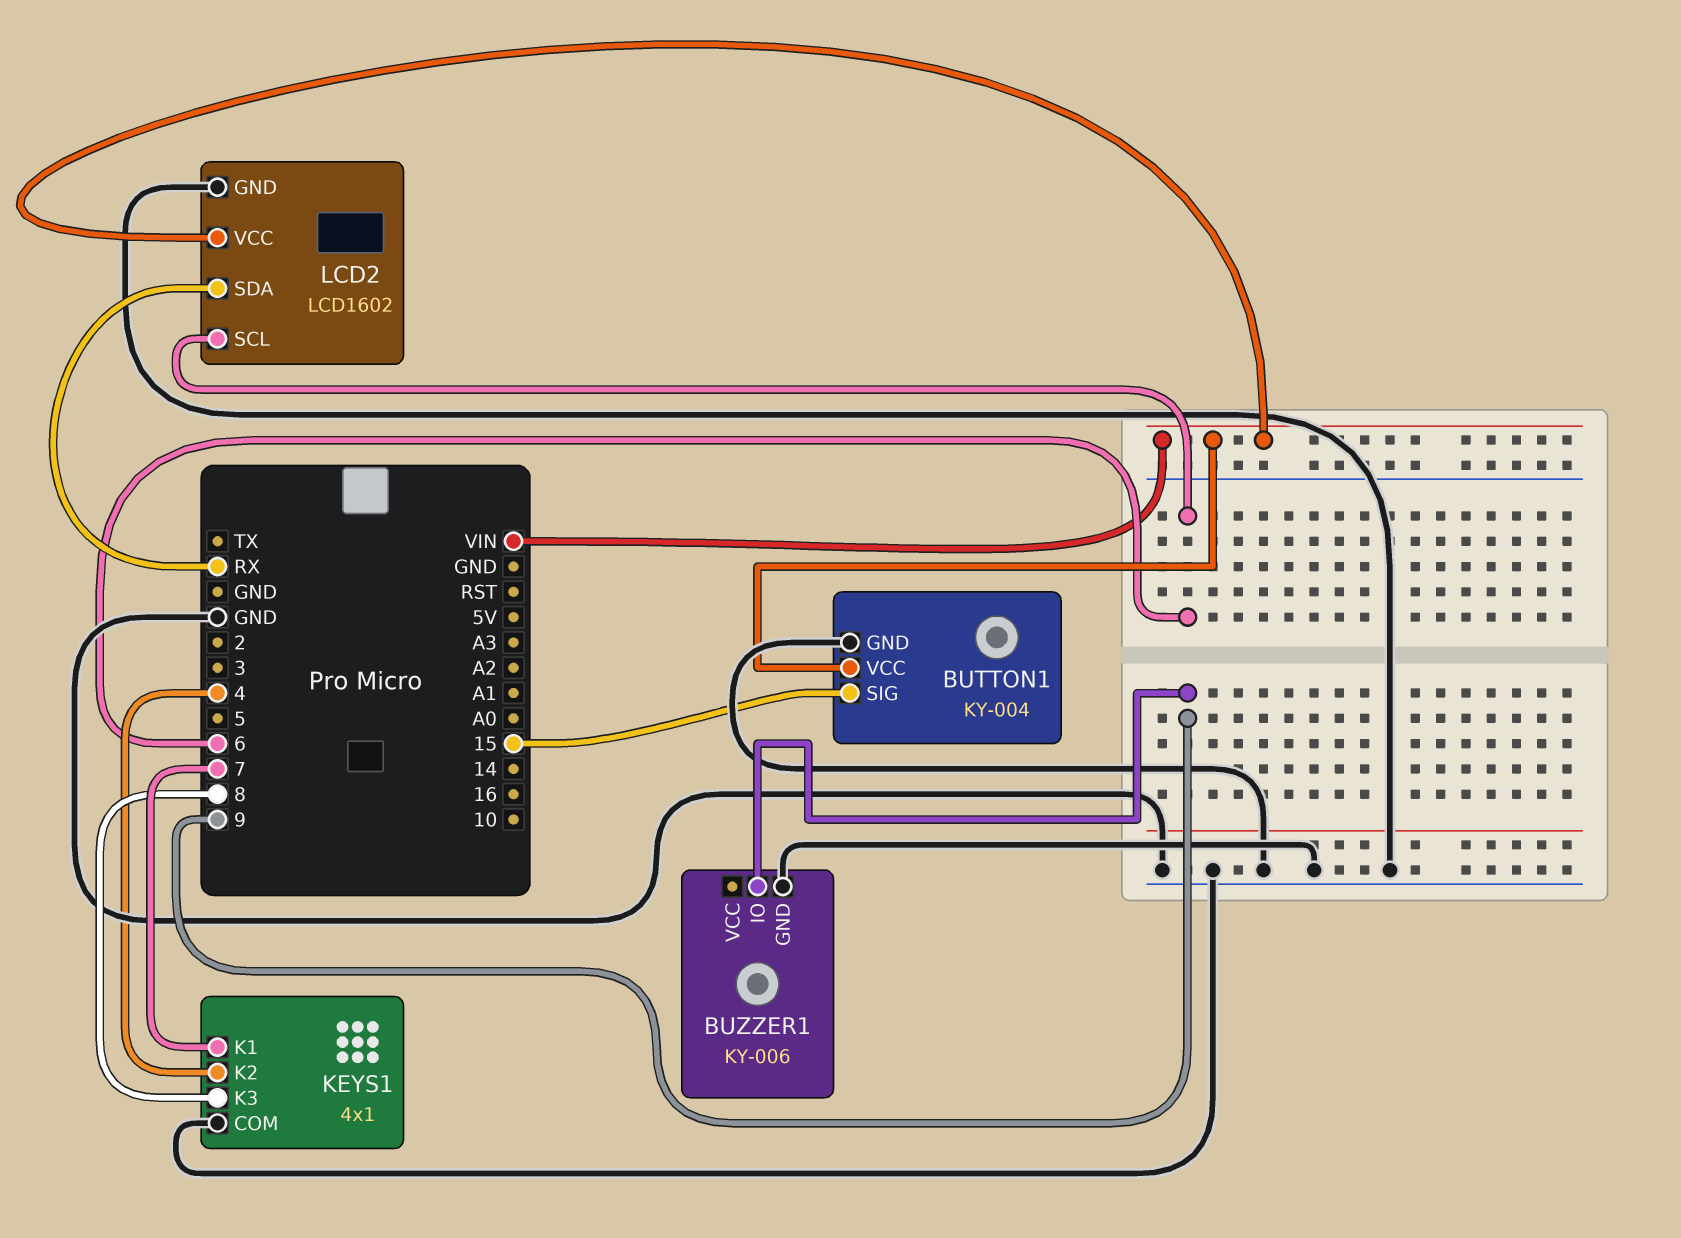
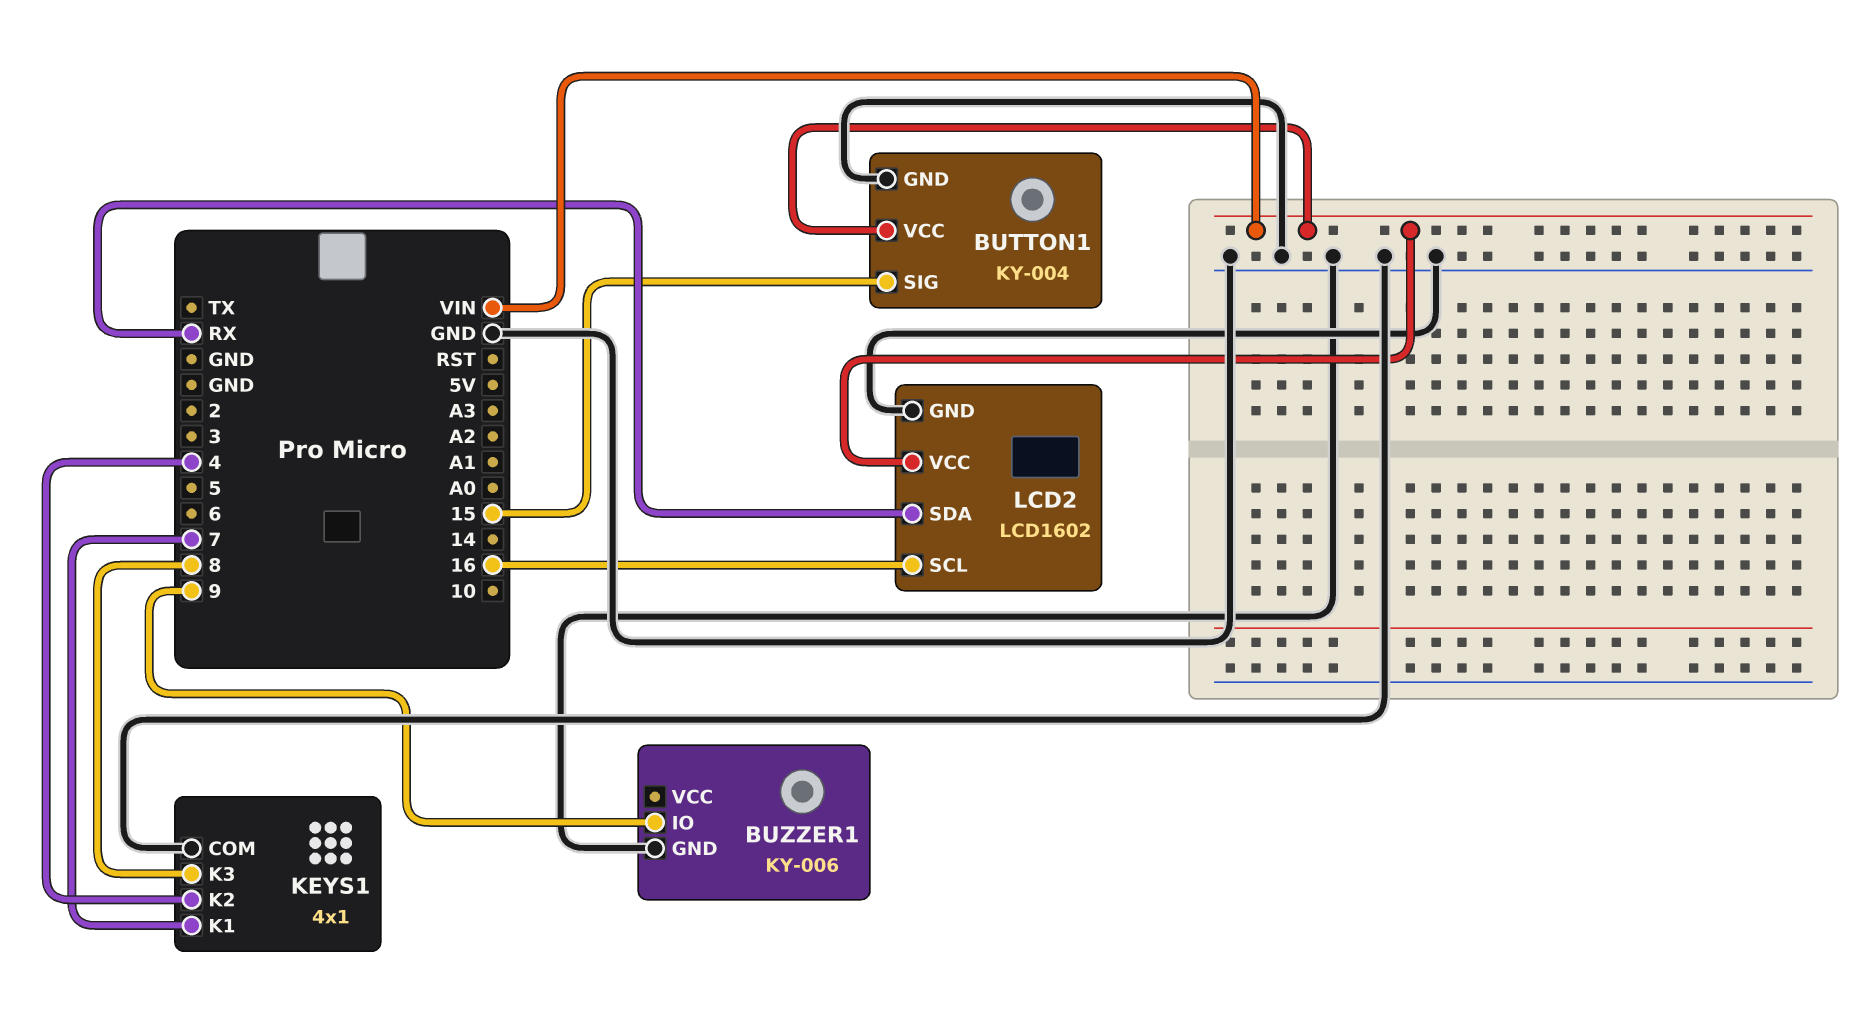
LCD2 pin SCL: 6 -> 16

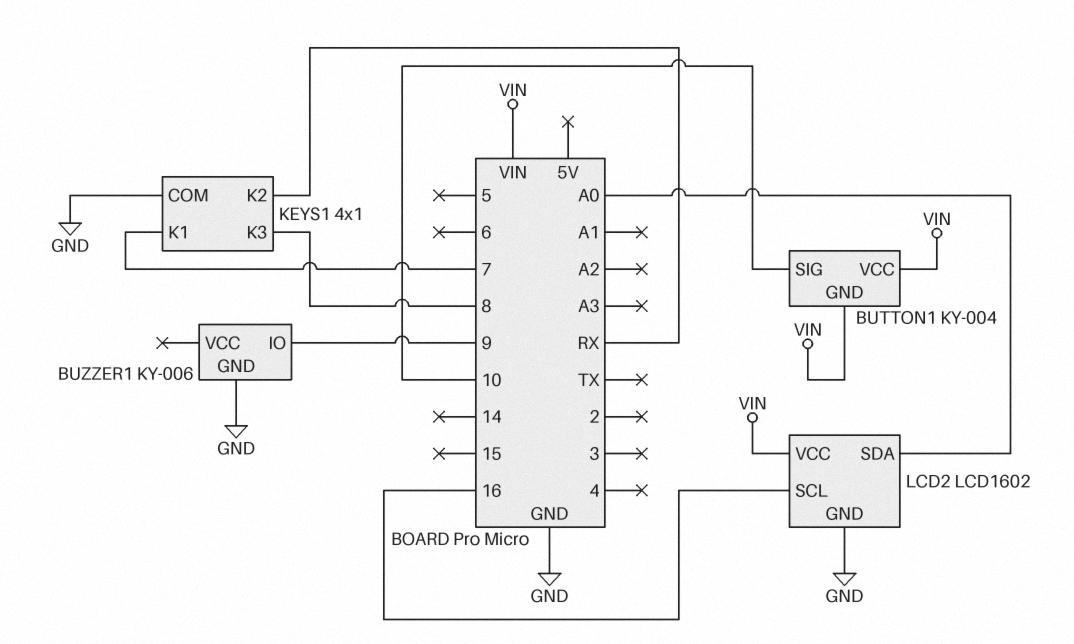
BUTTON1 pin GND: GND -> VIN
BUTTON1 pin SIG: 15 -> 10
KEYS1 pin K2: 4 -> RX
LCD2 pin SDA: RX -> A0

